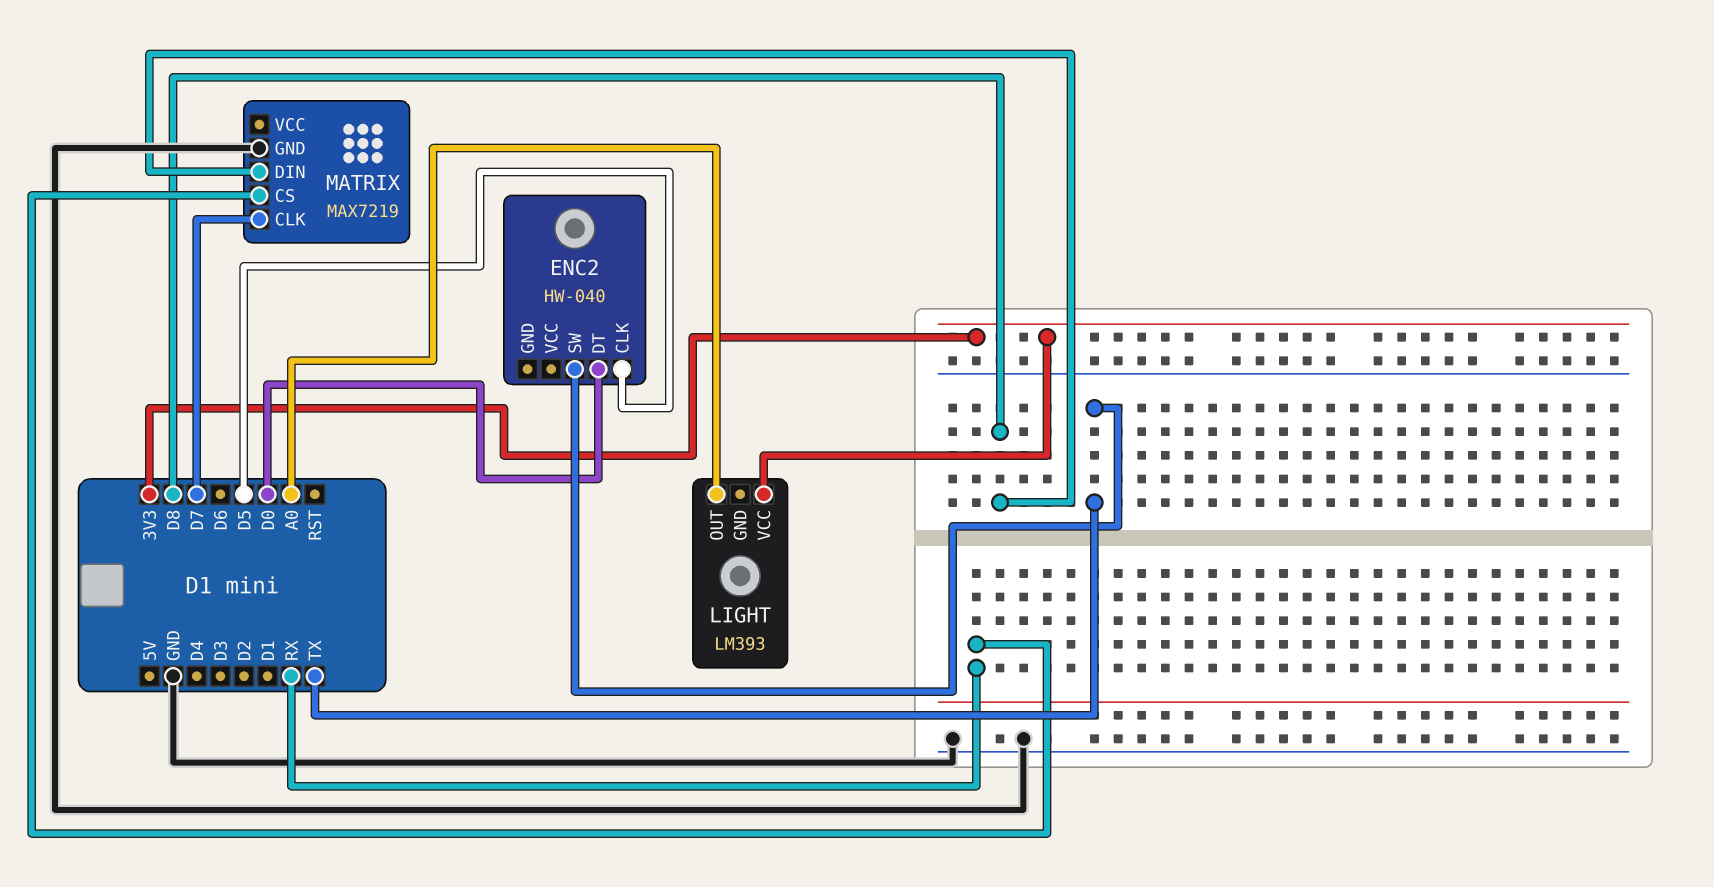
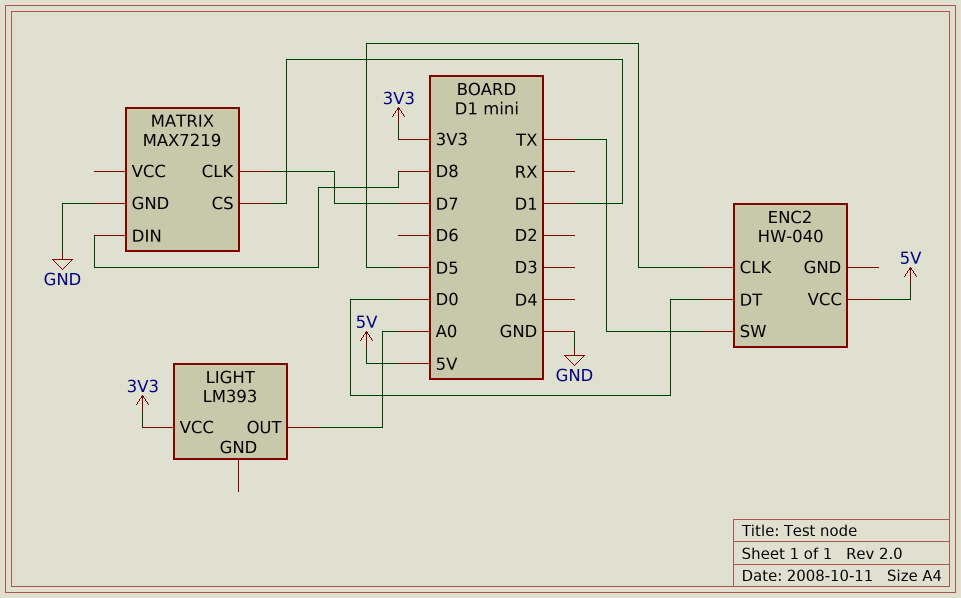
ENC2 pin VCC: none -> 5V
MATRIX pin CS: RX -> D1

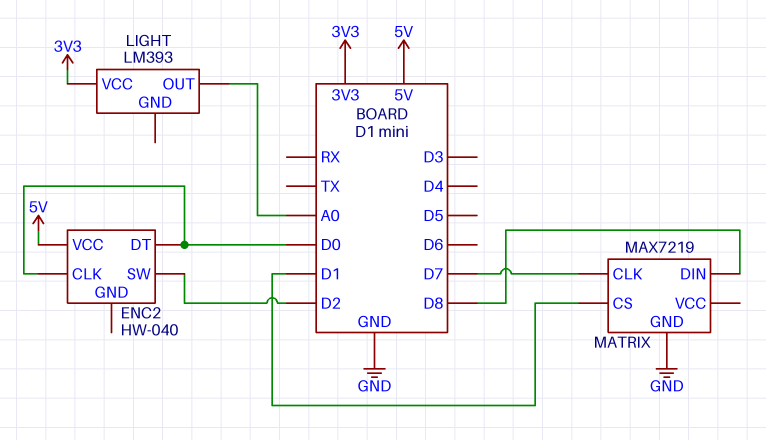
ENC2 pin CLK: D5 -> D0
ENC2 pin SW: TX -> D2

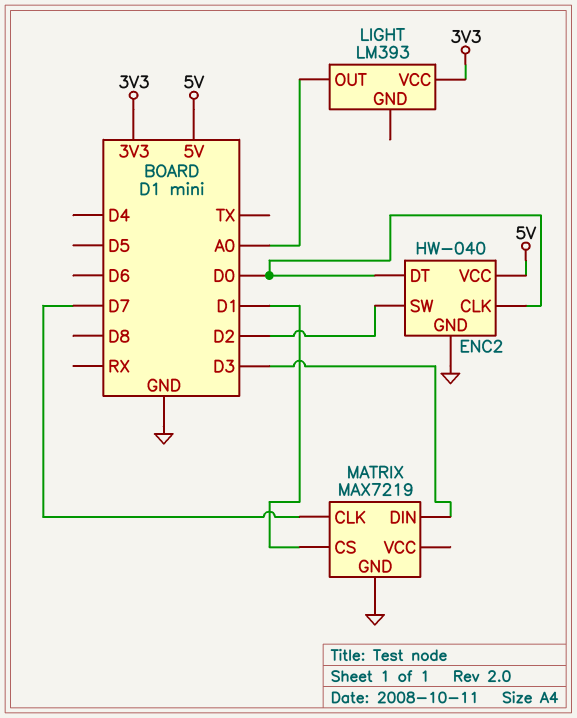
ENC2 pin GND: none -> GND
MATRIX pin DIN: D8 -> D3

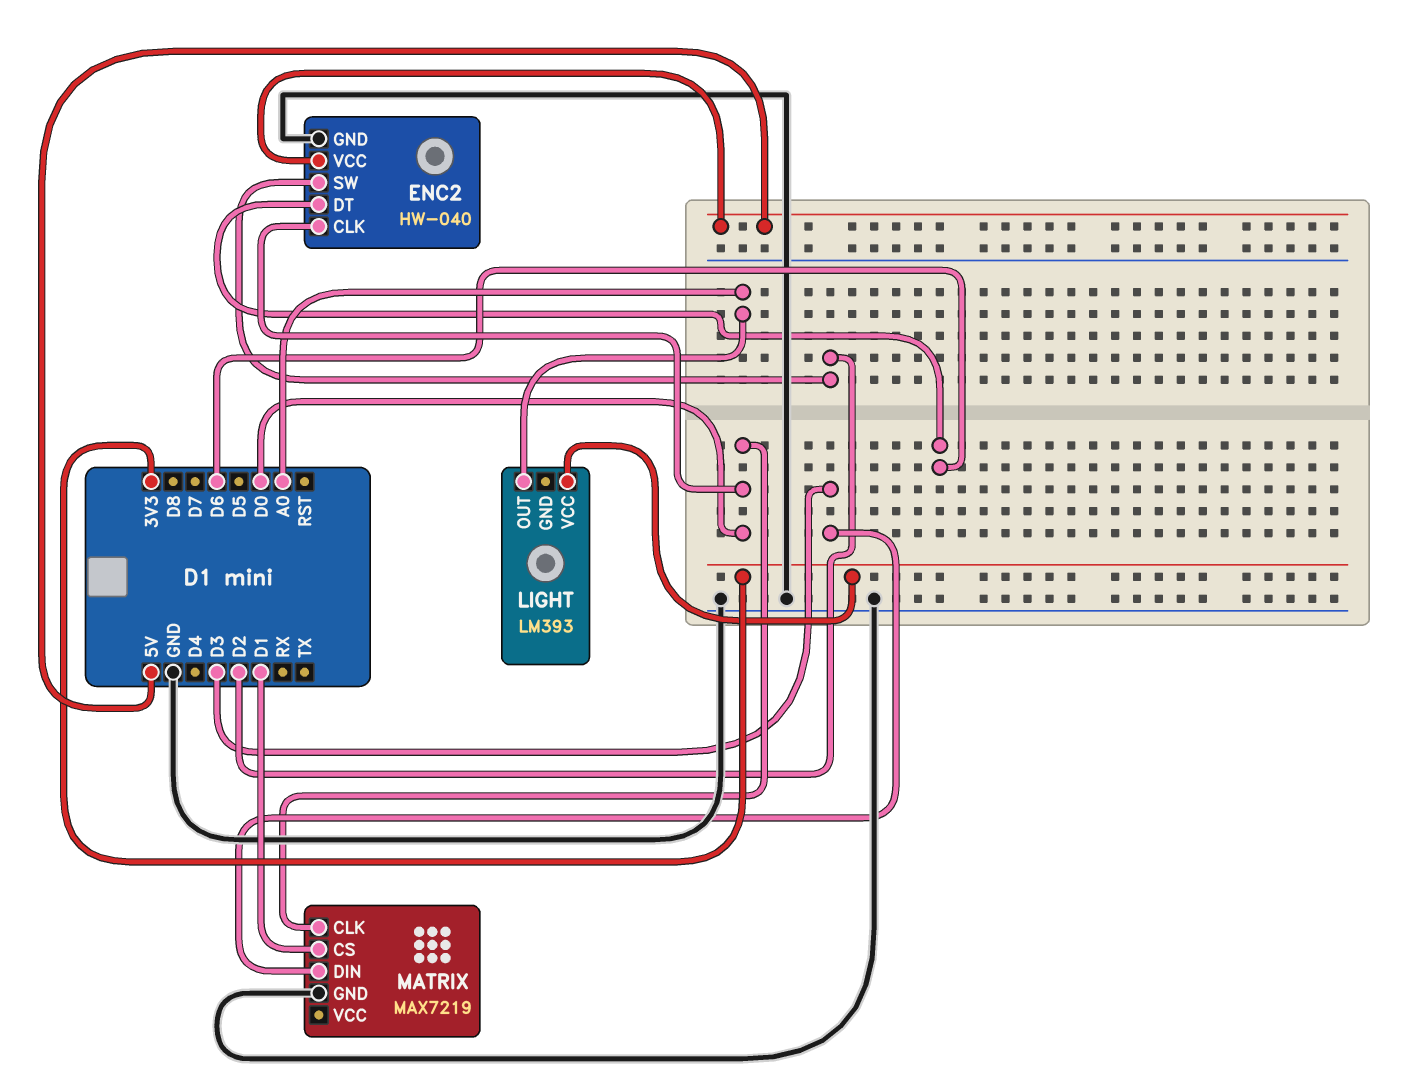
ENC2 pin DT: D0 -> D6
MATRIX pin CLK: D7 -> D0

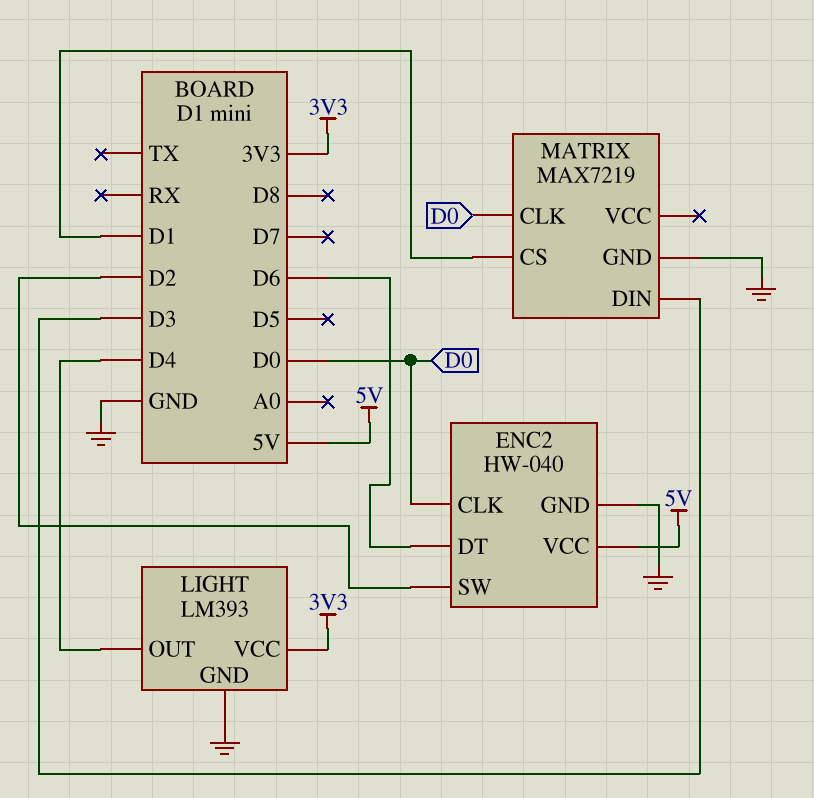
LIGHT pin GND: none -> GND
LIGHT pin OUT: A0 -> D4

